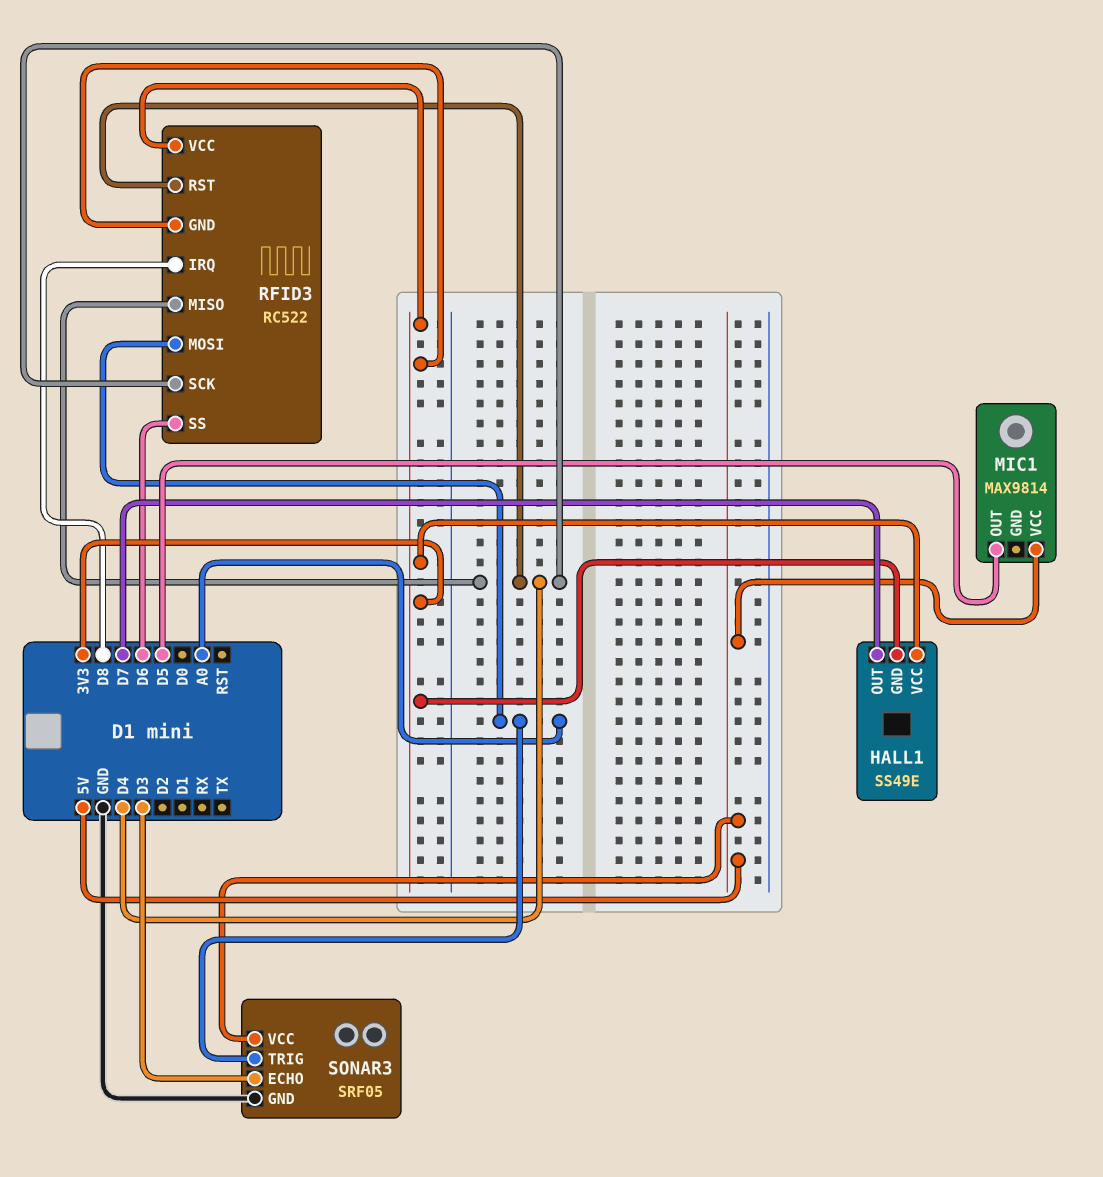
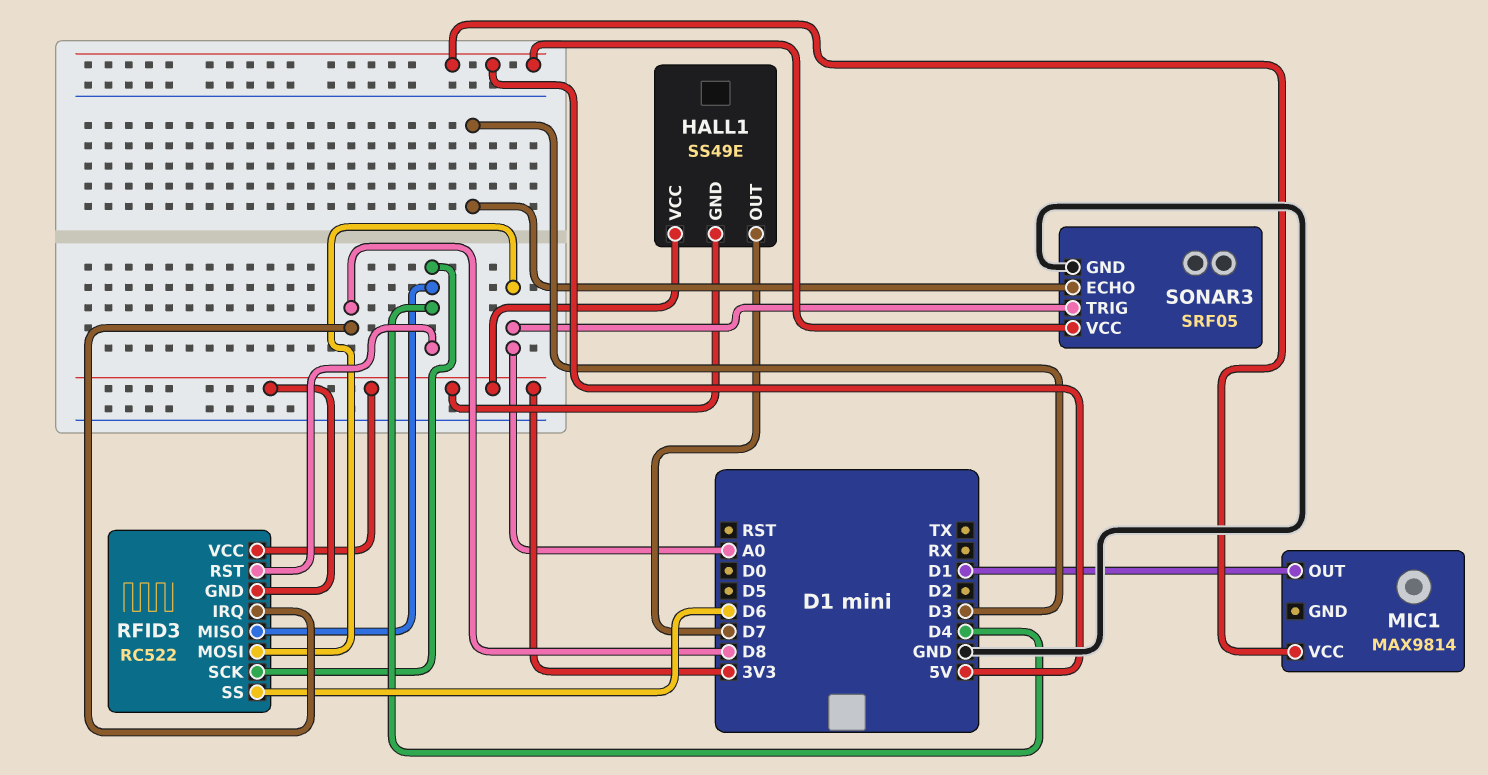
MIC1 pin OUT: D5 -> D1

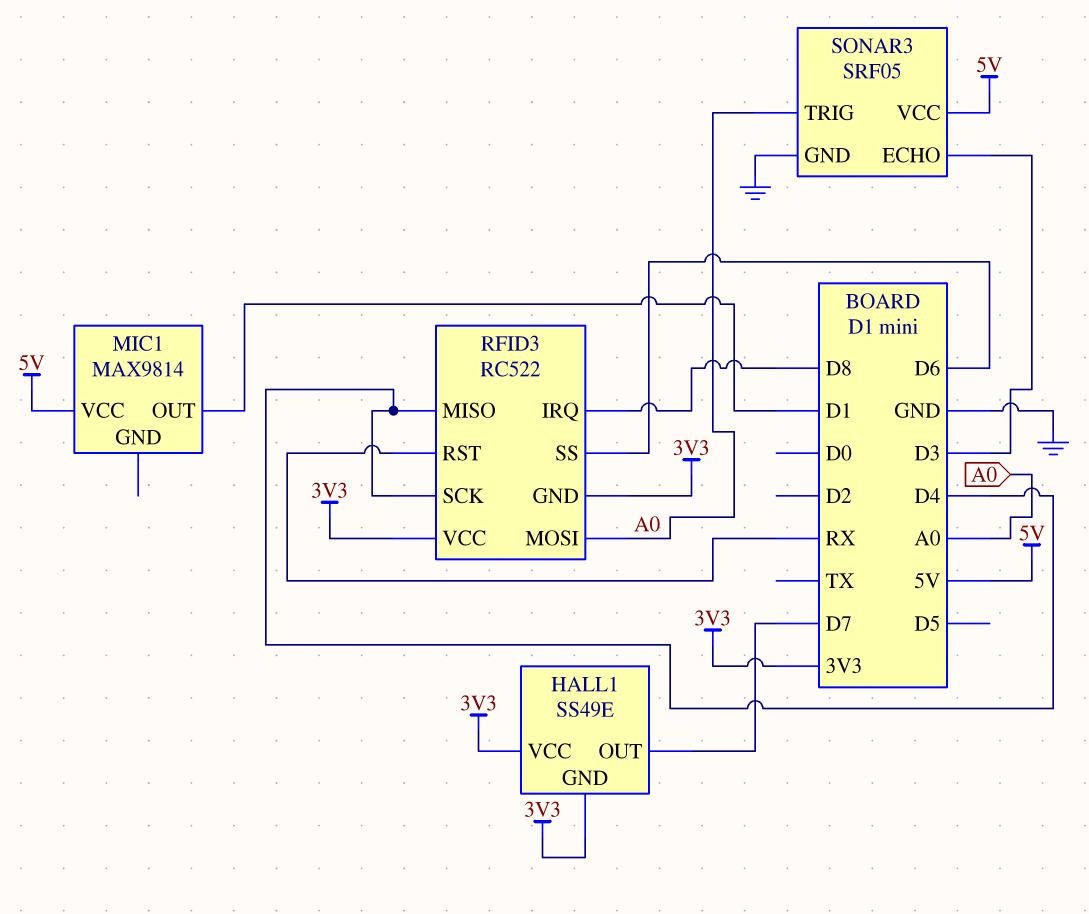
RFID3 pin RST: D4 -> RX

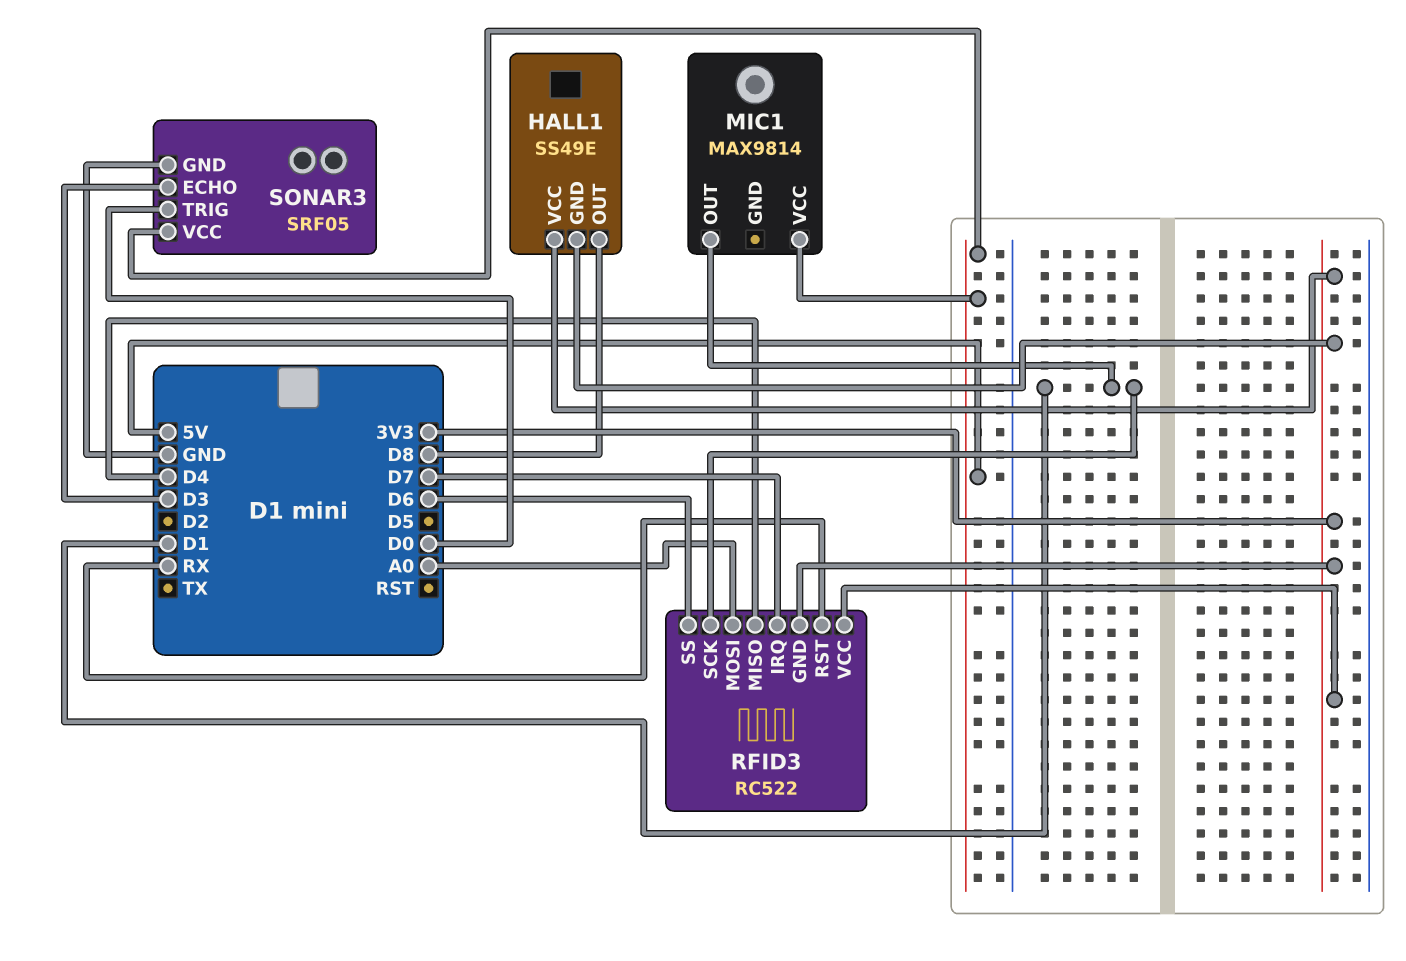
HALL1 pin OUT: D7 -> D8
RFID3 pin IRQ: D8 -> D7
RFID3 pin SCK: D4 -> D1
SONAR3 pin TRIG: A0 -> D0

